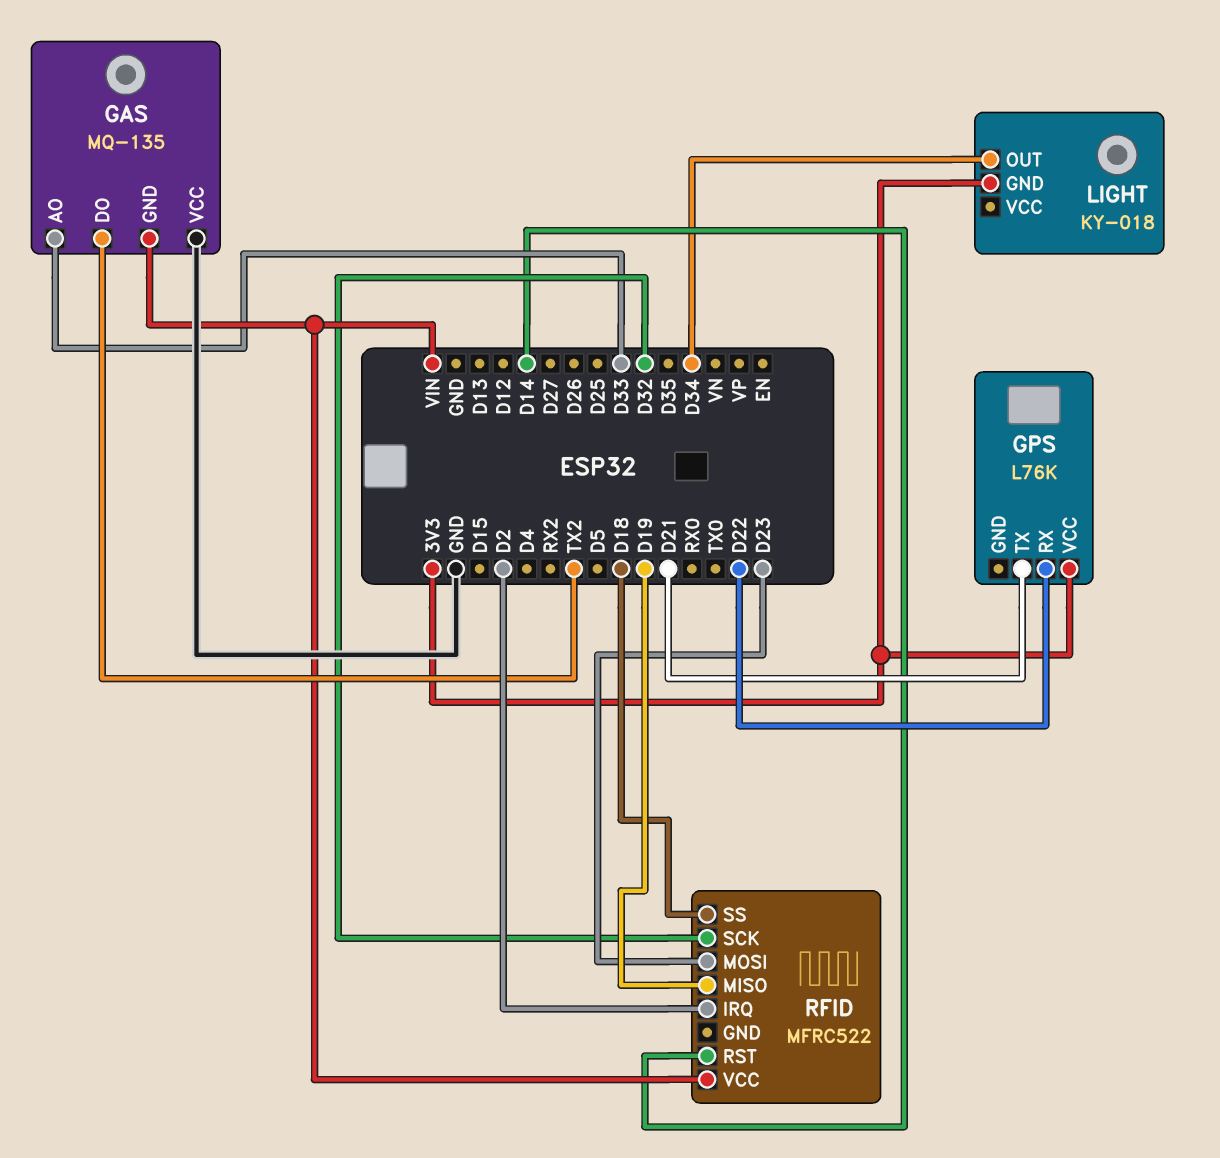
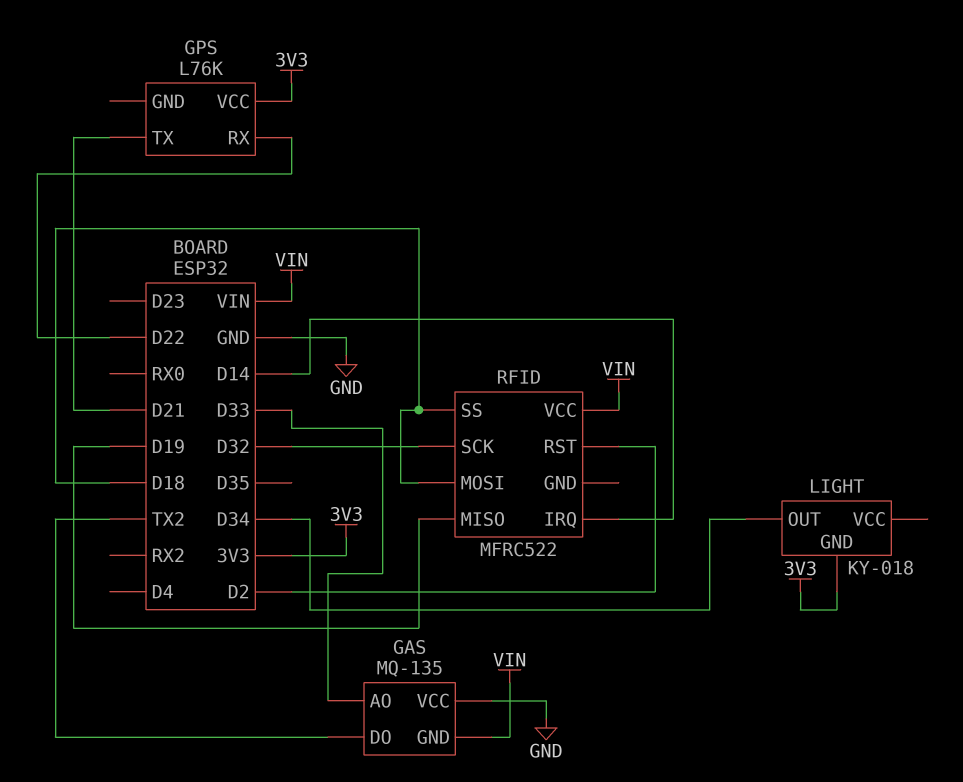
RFID pin IRQ: D2 -> D14
RFID pin MOSI: D23 -> D18
RFID pin RST: D14 -> D2

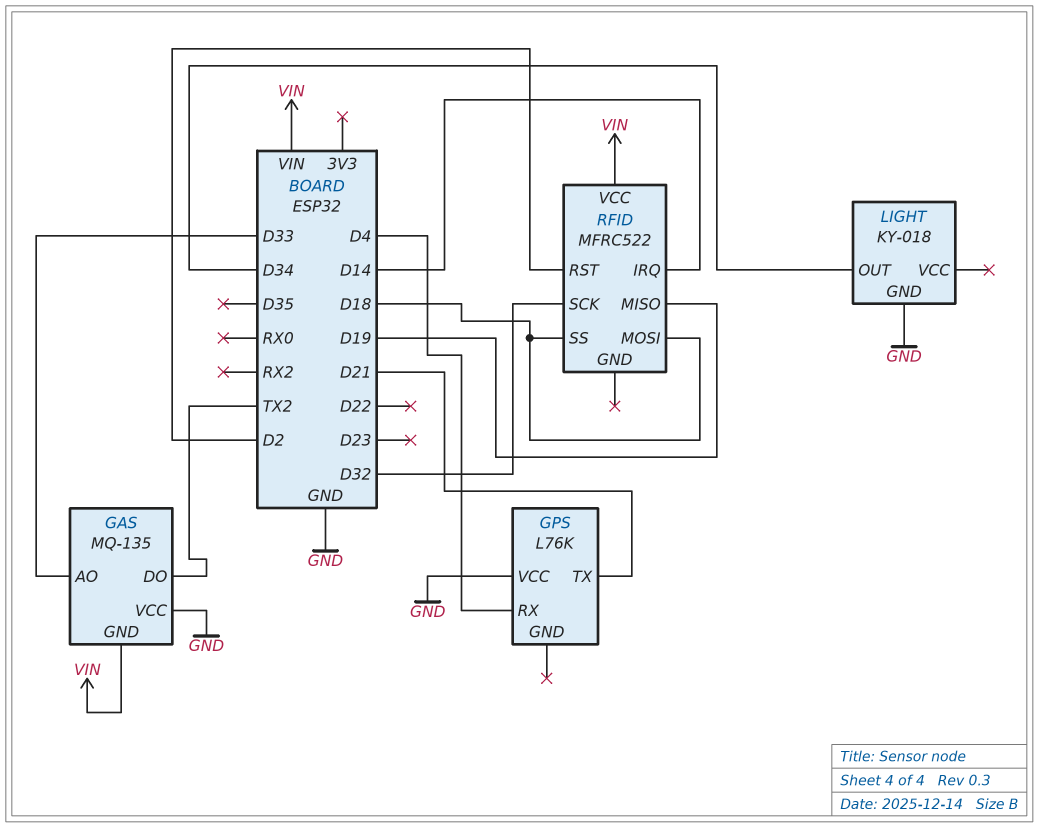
GPS pin RX: D22 -> D4
GPS pin VCC: 3V3 -> GND
LIGHT pin GND: 3V3 -> GND

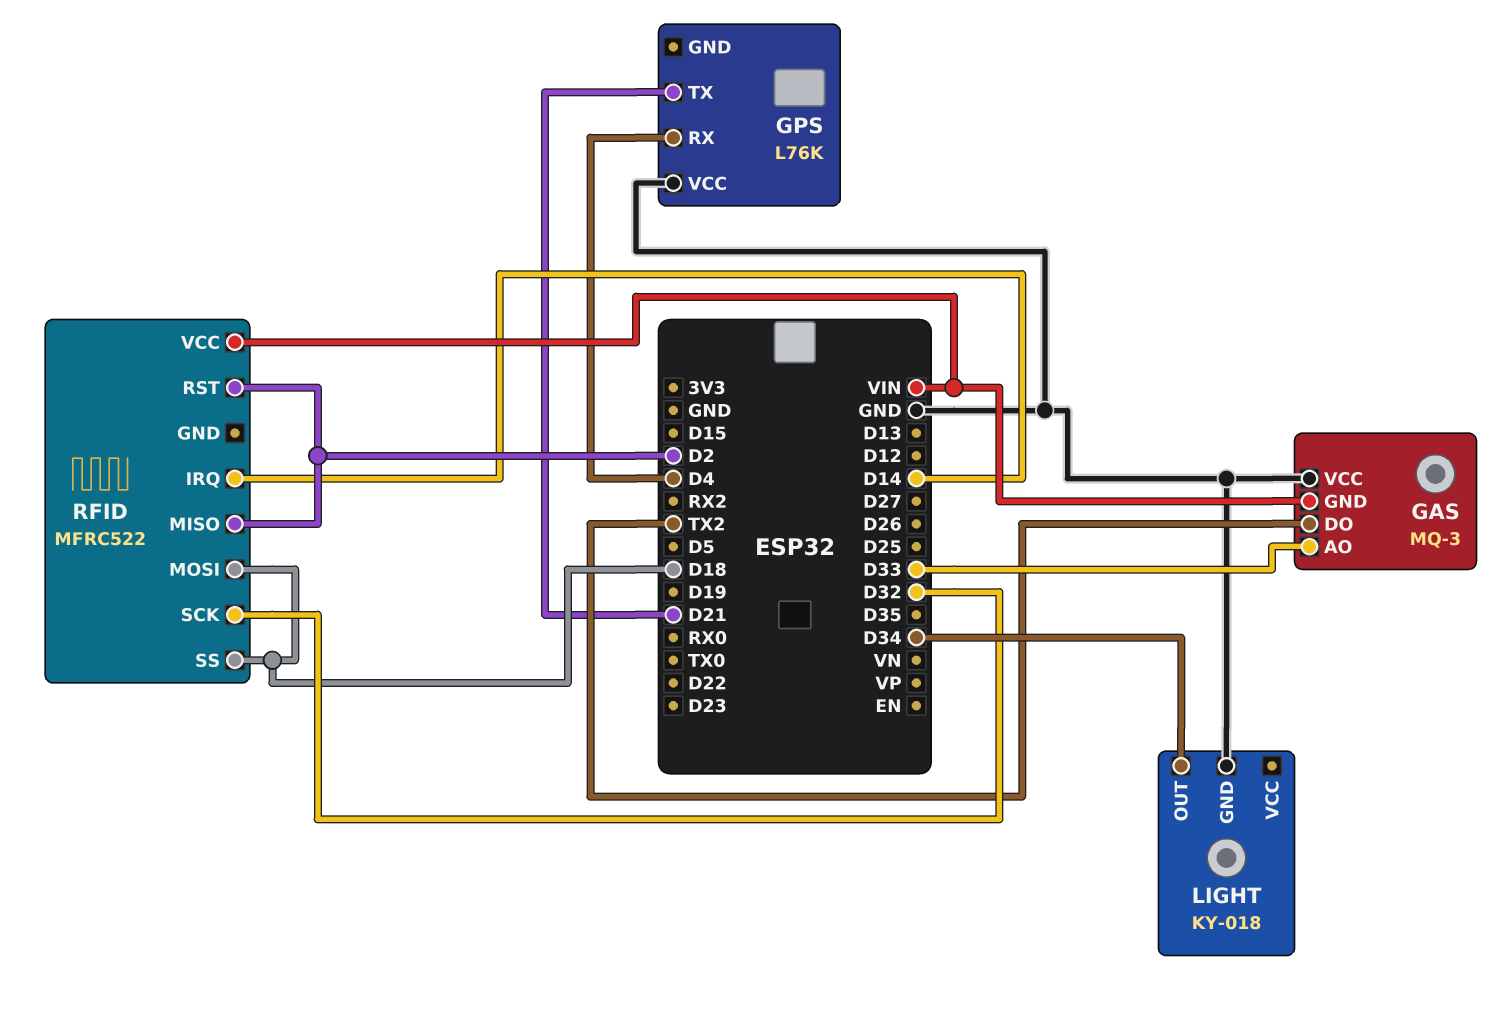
GAS: MQ-135 -> MQ-3
RFID pin MISO: D19 -> D2

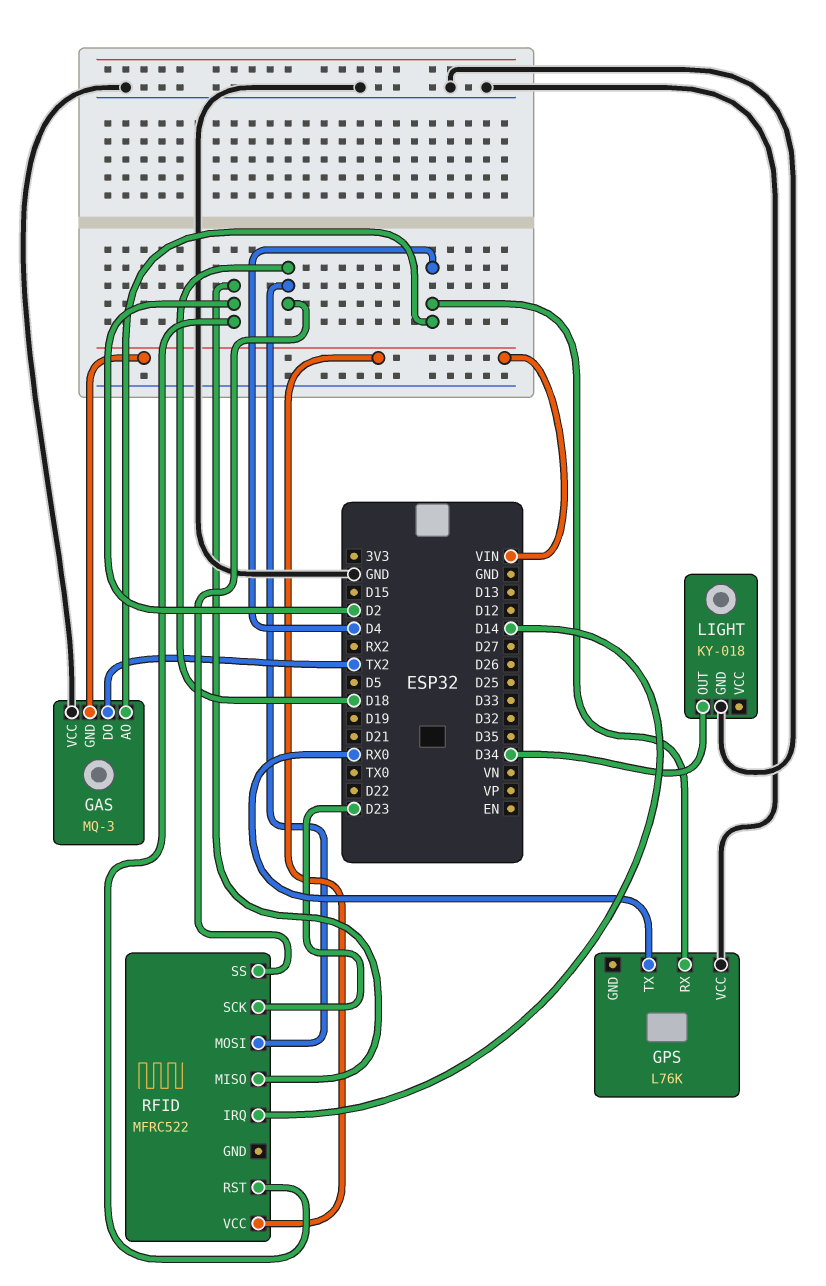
GAS pin AO: D33 -> D4
GPS pin TX: D21 -> RX0
RFID pin SCK: D32 -> D23

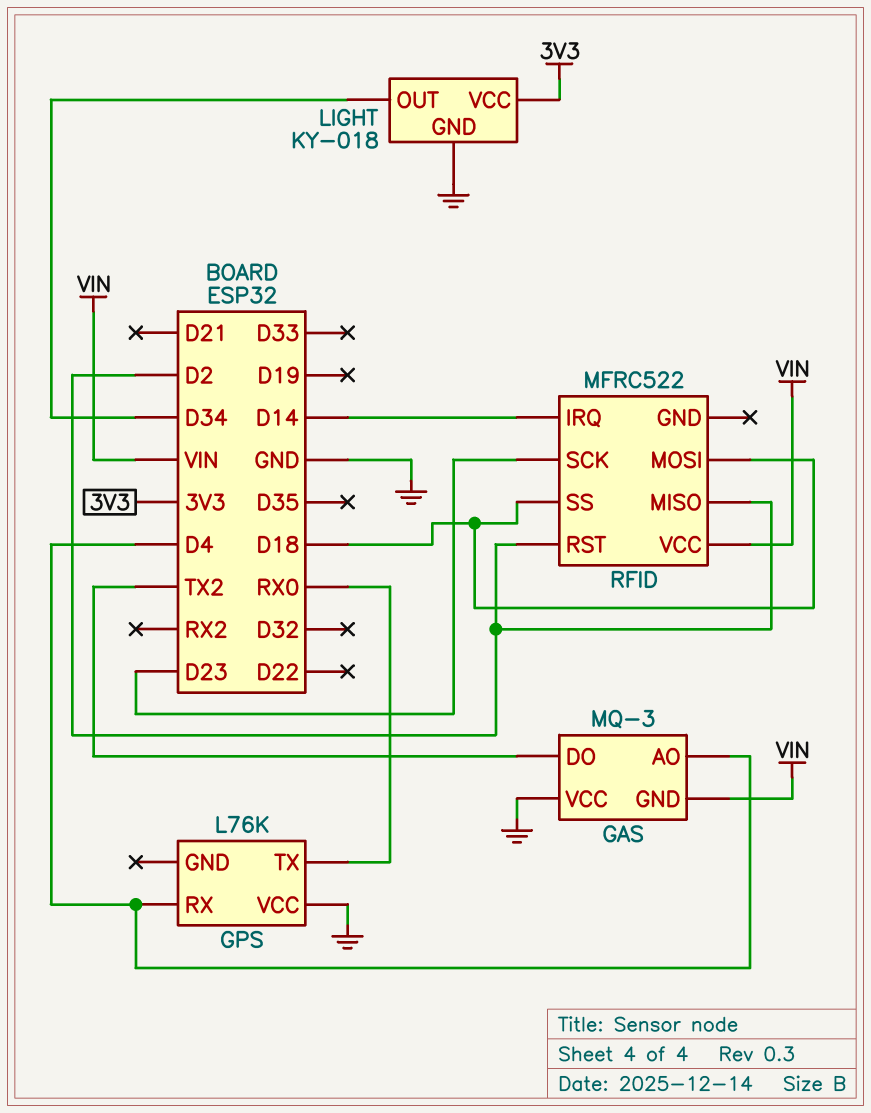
LIGHT pin VCC: none -> 3V3

